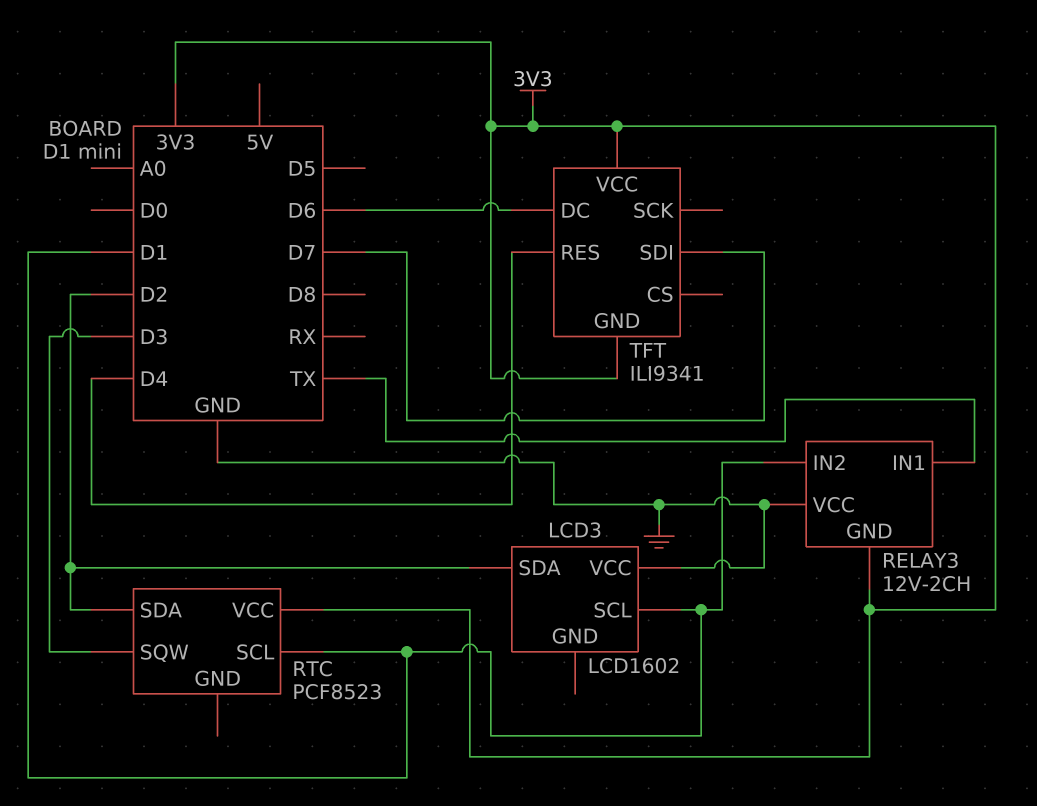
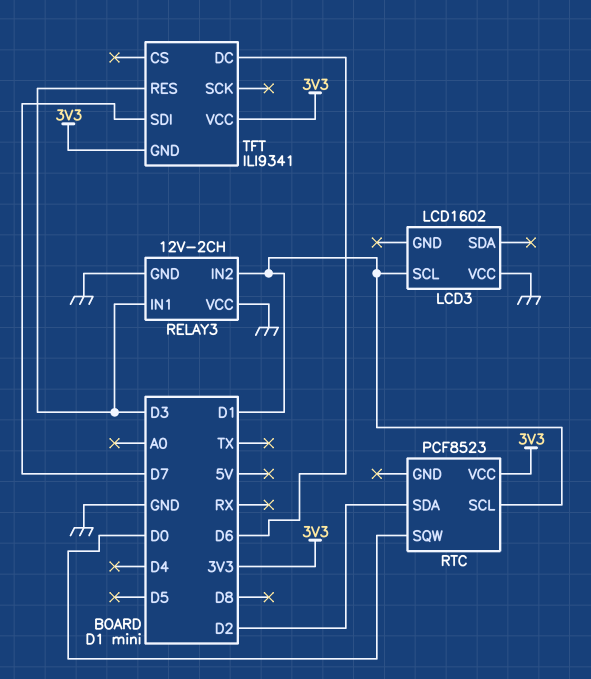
LCD3 pin SDA: D2 -> none
RELAY3 pin GND: 3V3 -> GND
RELAY3 pin IN1: TX -> D3
RTC pin SQW: D3 -> D0
TFT pin RES: D4 -> D3

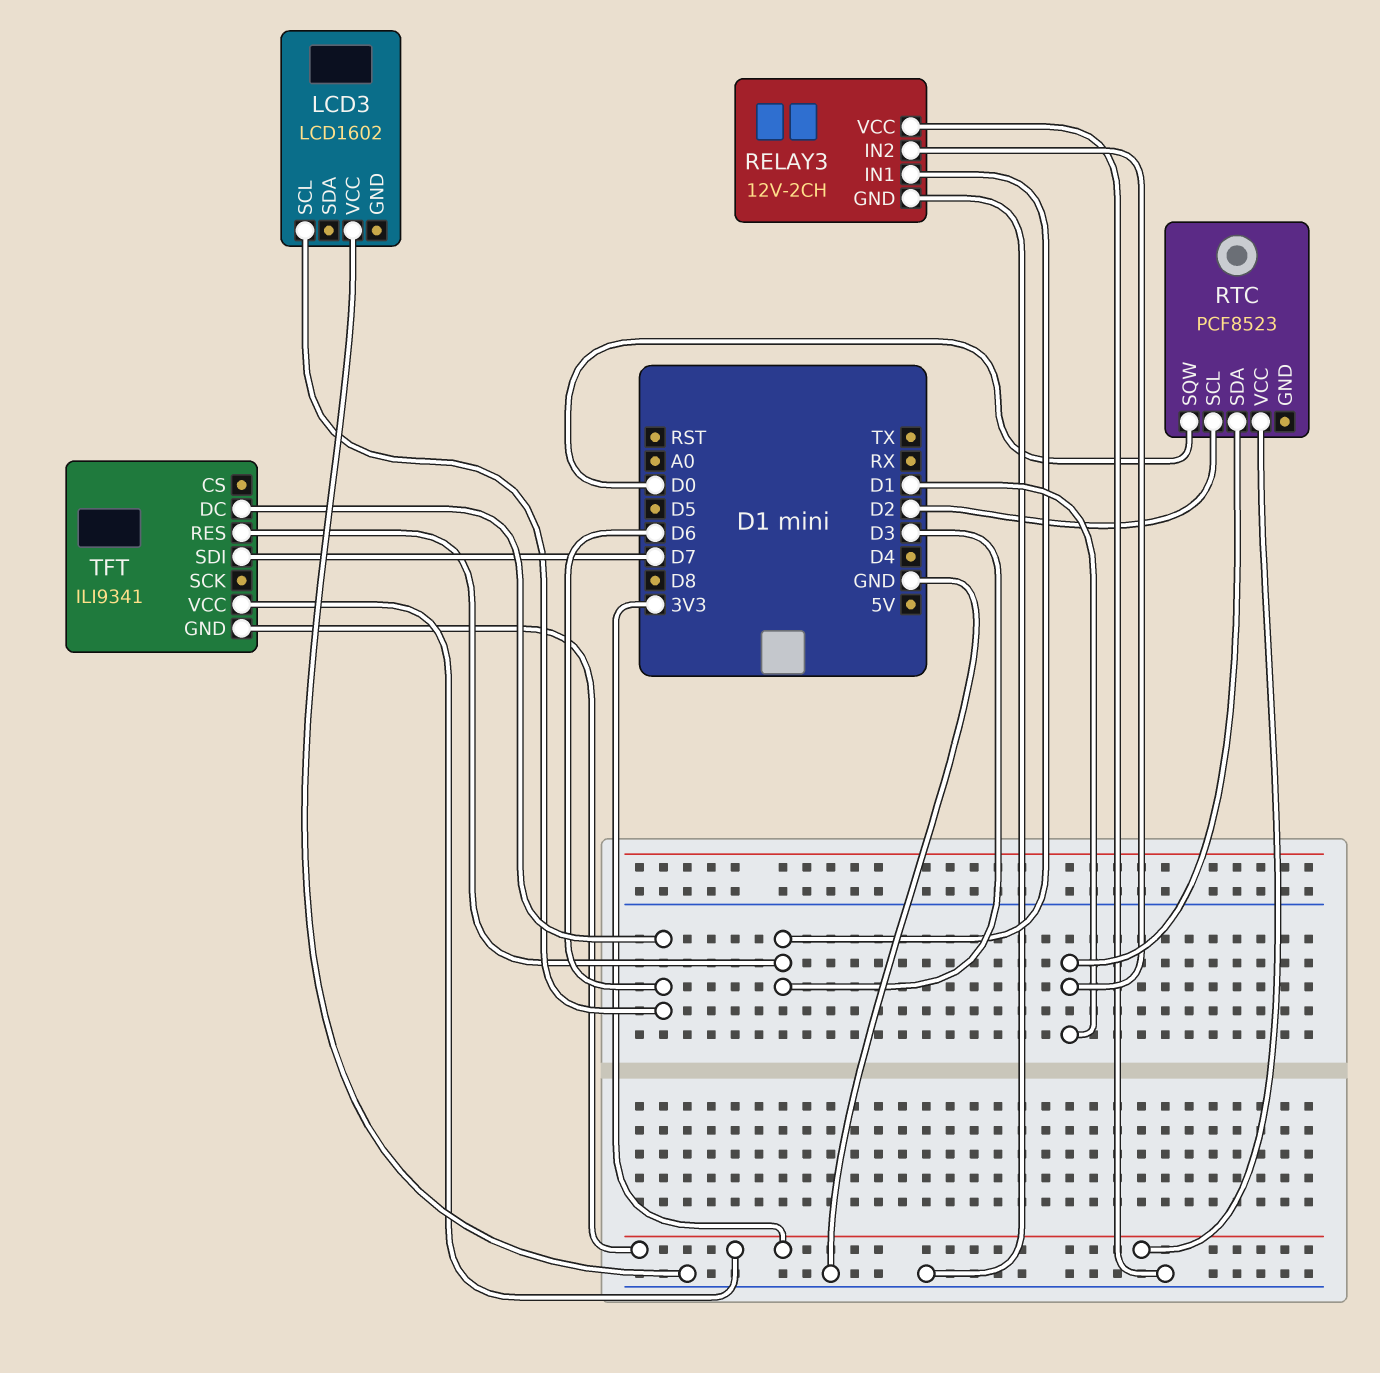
LCD3 pin SCL: D1 -> D6
RTC pin SCL: D1 -> D2
RTC pin SDA: D2 -> D1

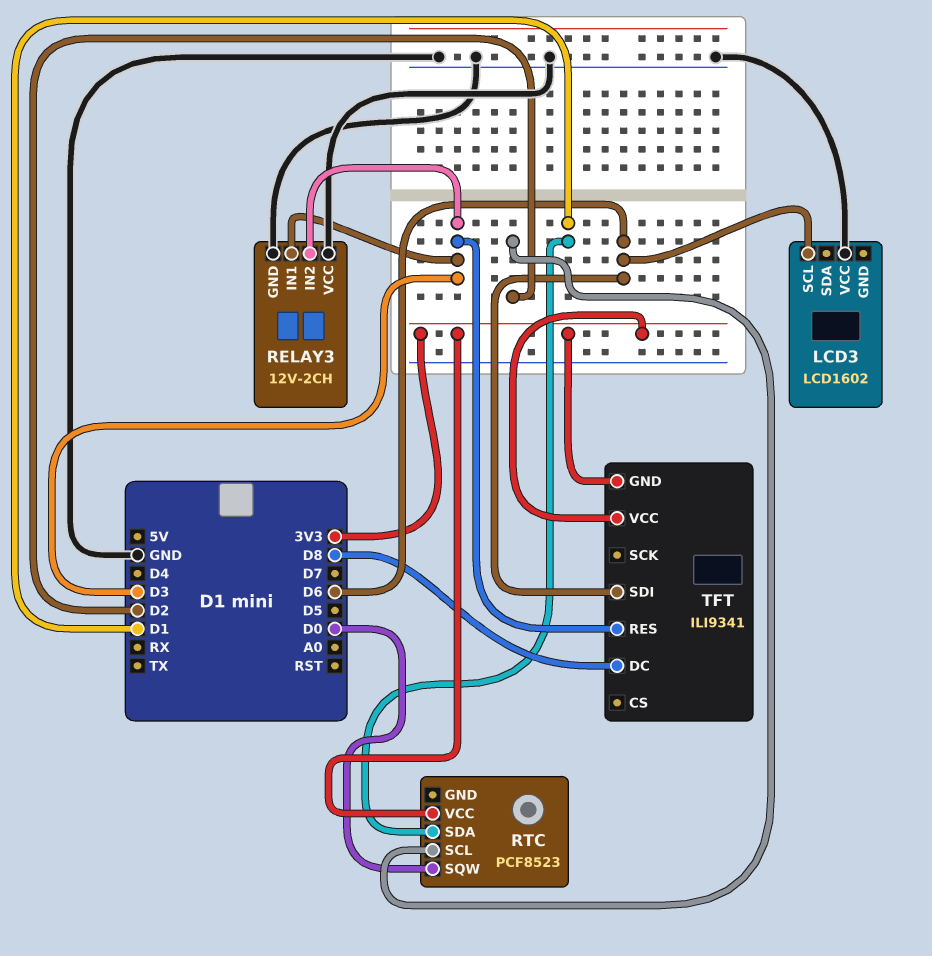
RELAY3 pin IN2: D1 -> D3
TFT pin DC: D6 -> D8
TFT pin SDI: D7 -> D6

